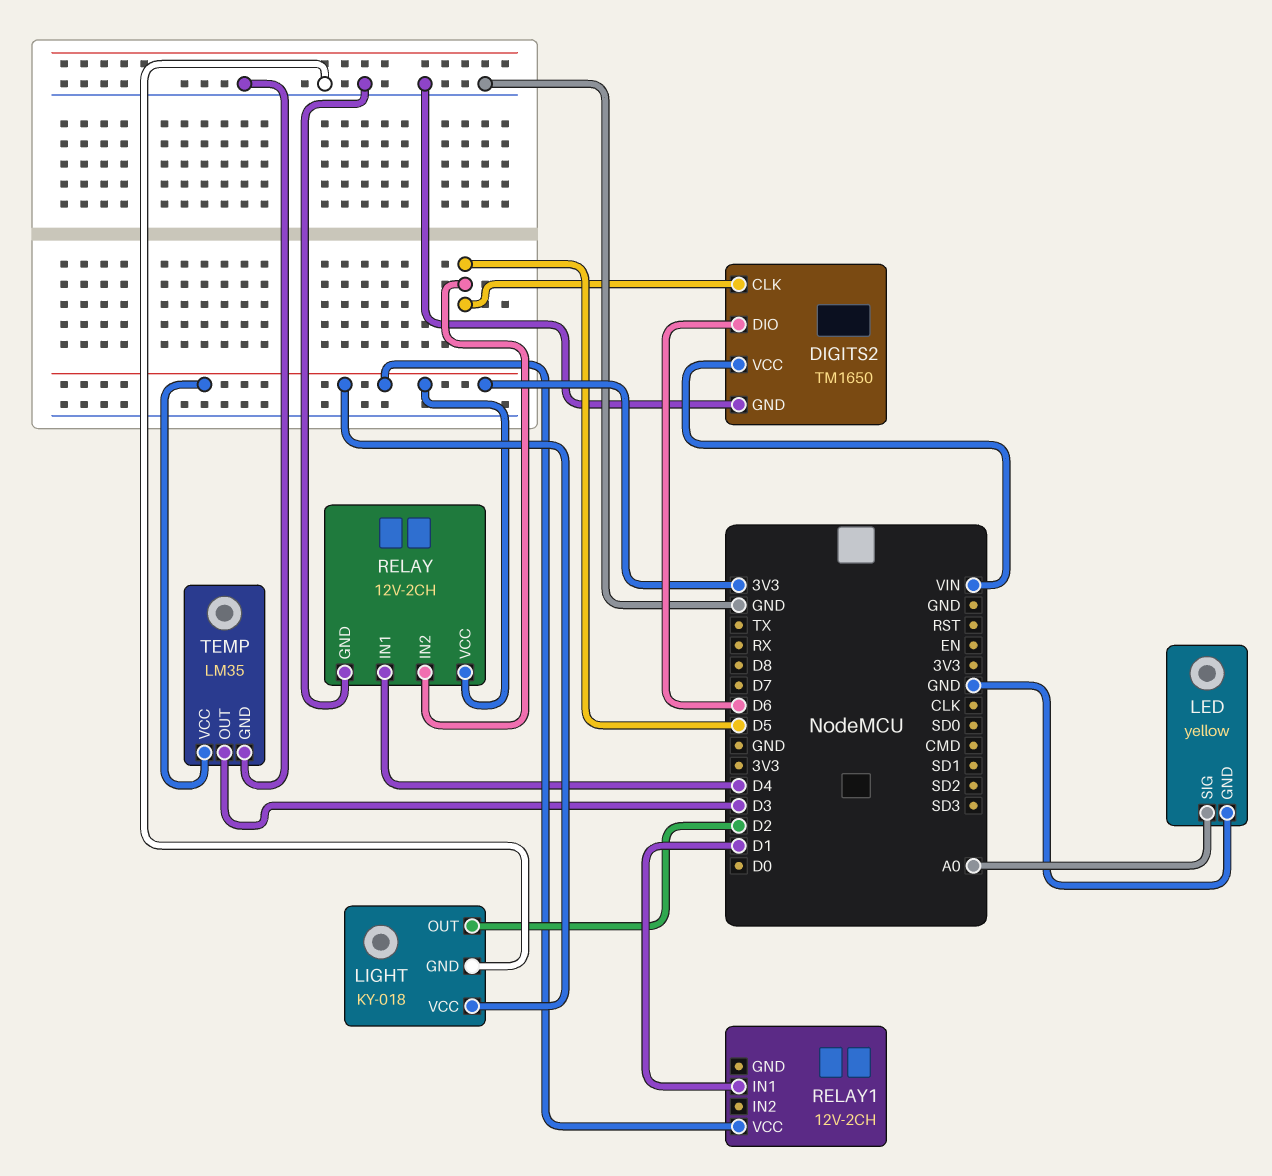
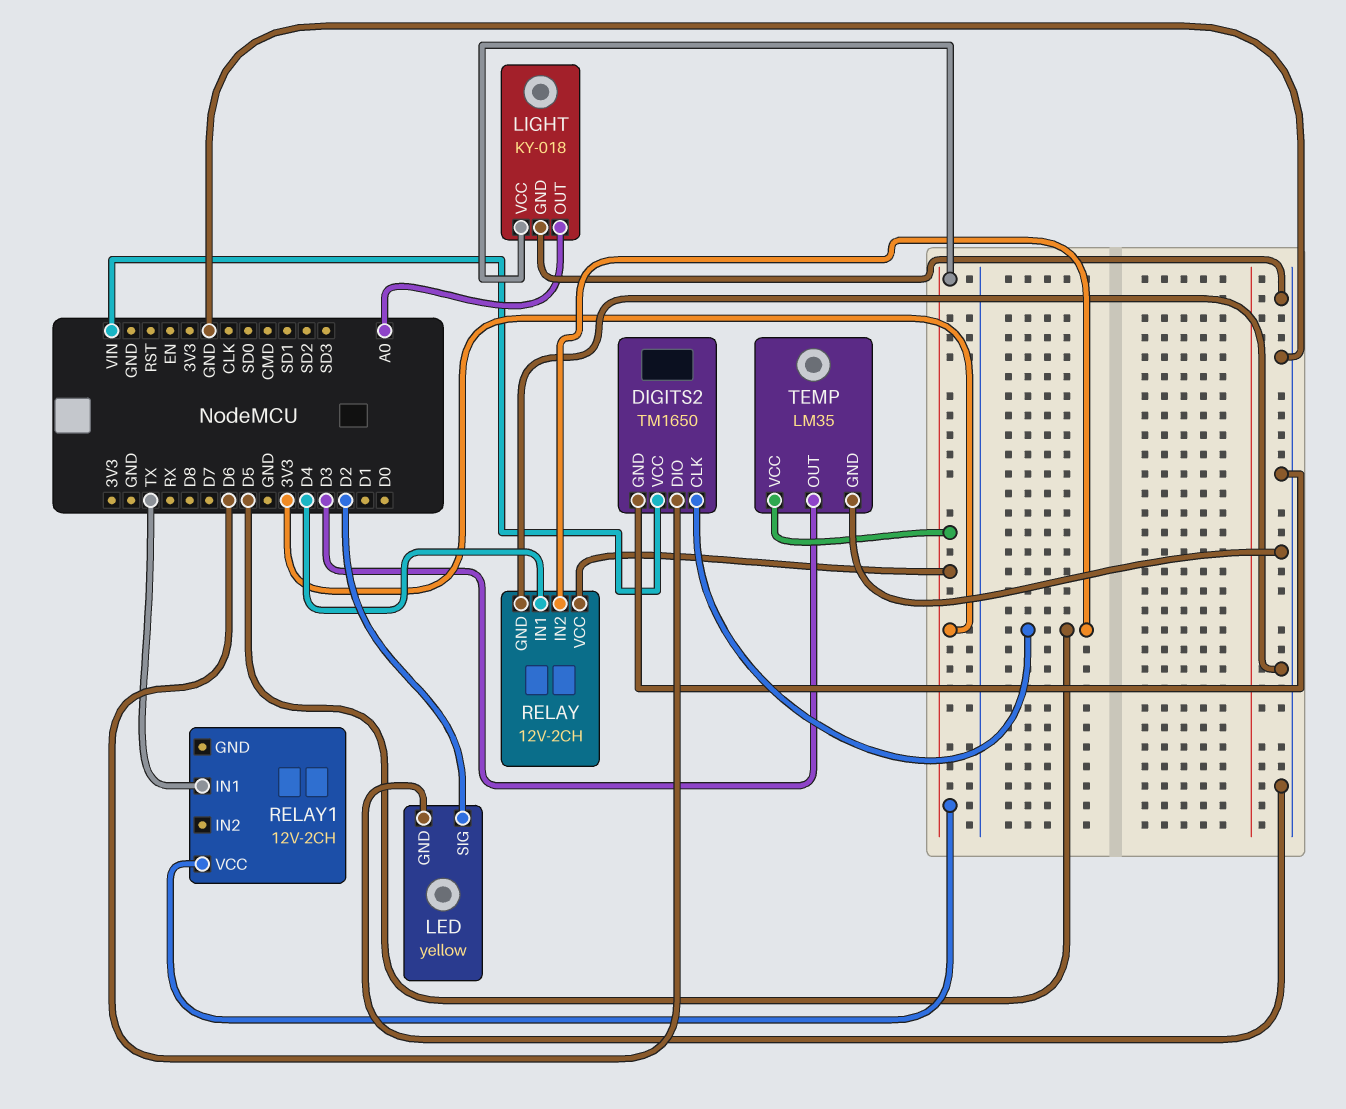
LED pin SIG: A0 -> D2
LIGHT pin OUT: D2 -> A0
RELAY1 pin IN1: D1 -> TX

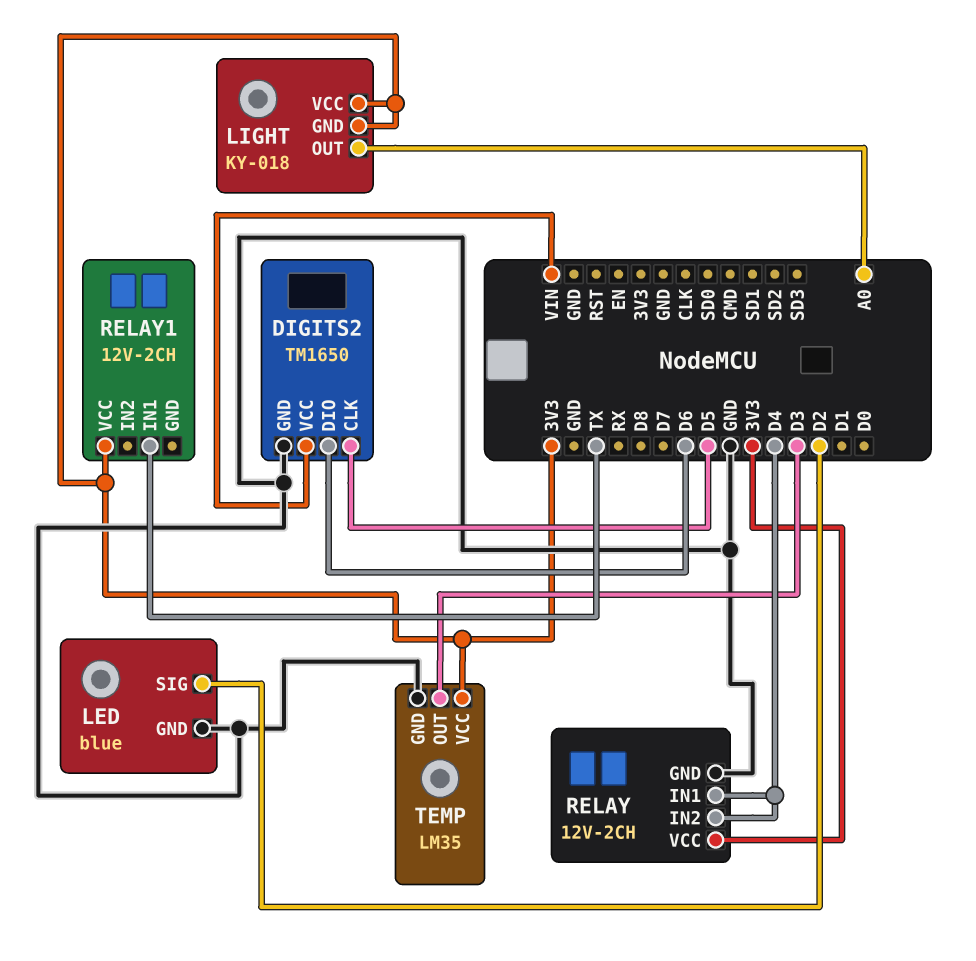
LED: yellow -> blue
LIGHT pin GND: GND -> 3V3
RELAY pin IN2: D5 -> D4

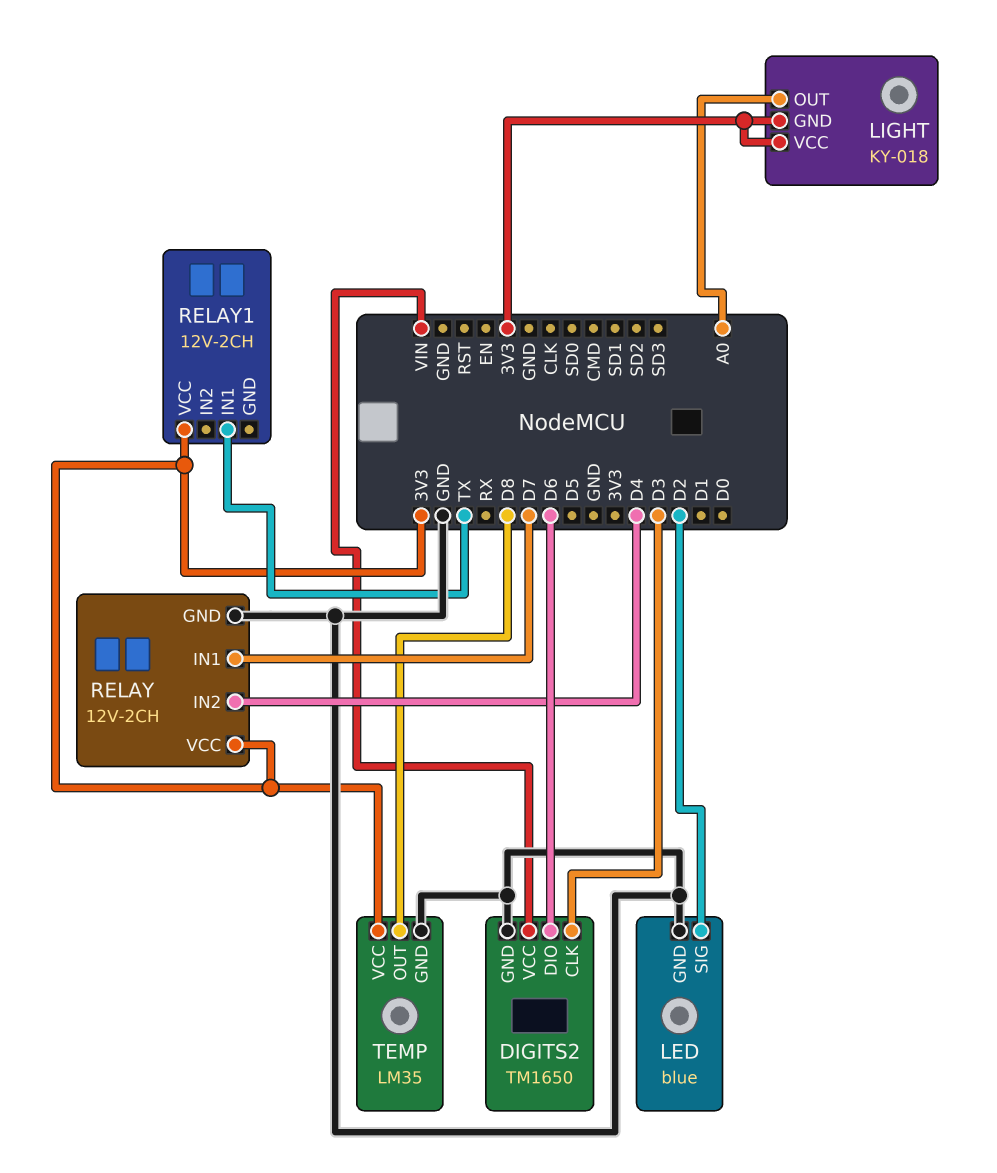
DIGITS2 pin CLK: D5 -> D3
RELAY pin IN1: D4 -> D7
TEMP pin OUT: D3 -> D8

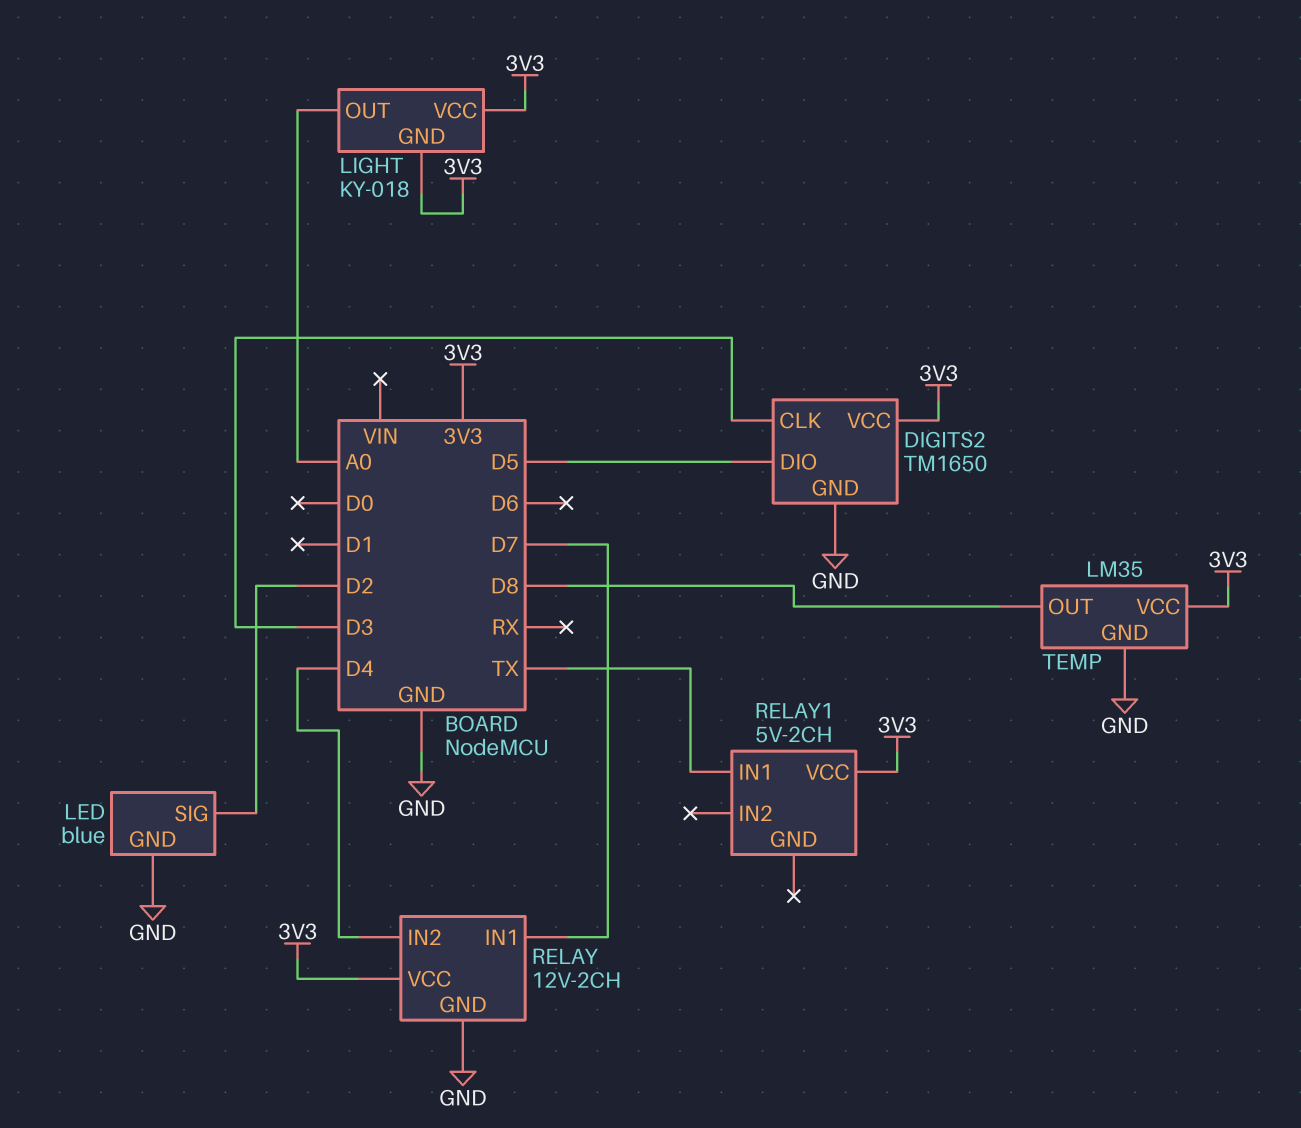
DIGITS2 pin DIO: D6 -> D5
DIGITS2 pin VCC: VIN -> 3V3
RELAY1: 12V-2CH -> 5V-2CH

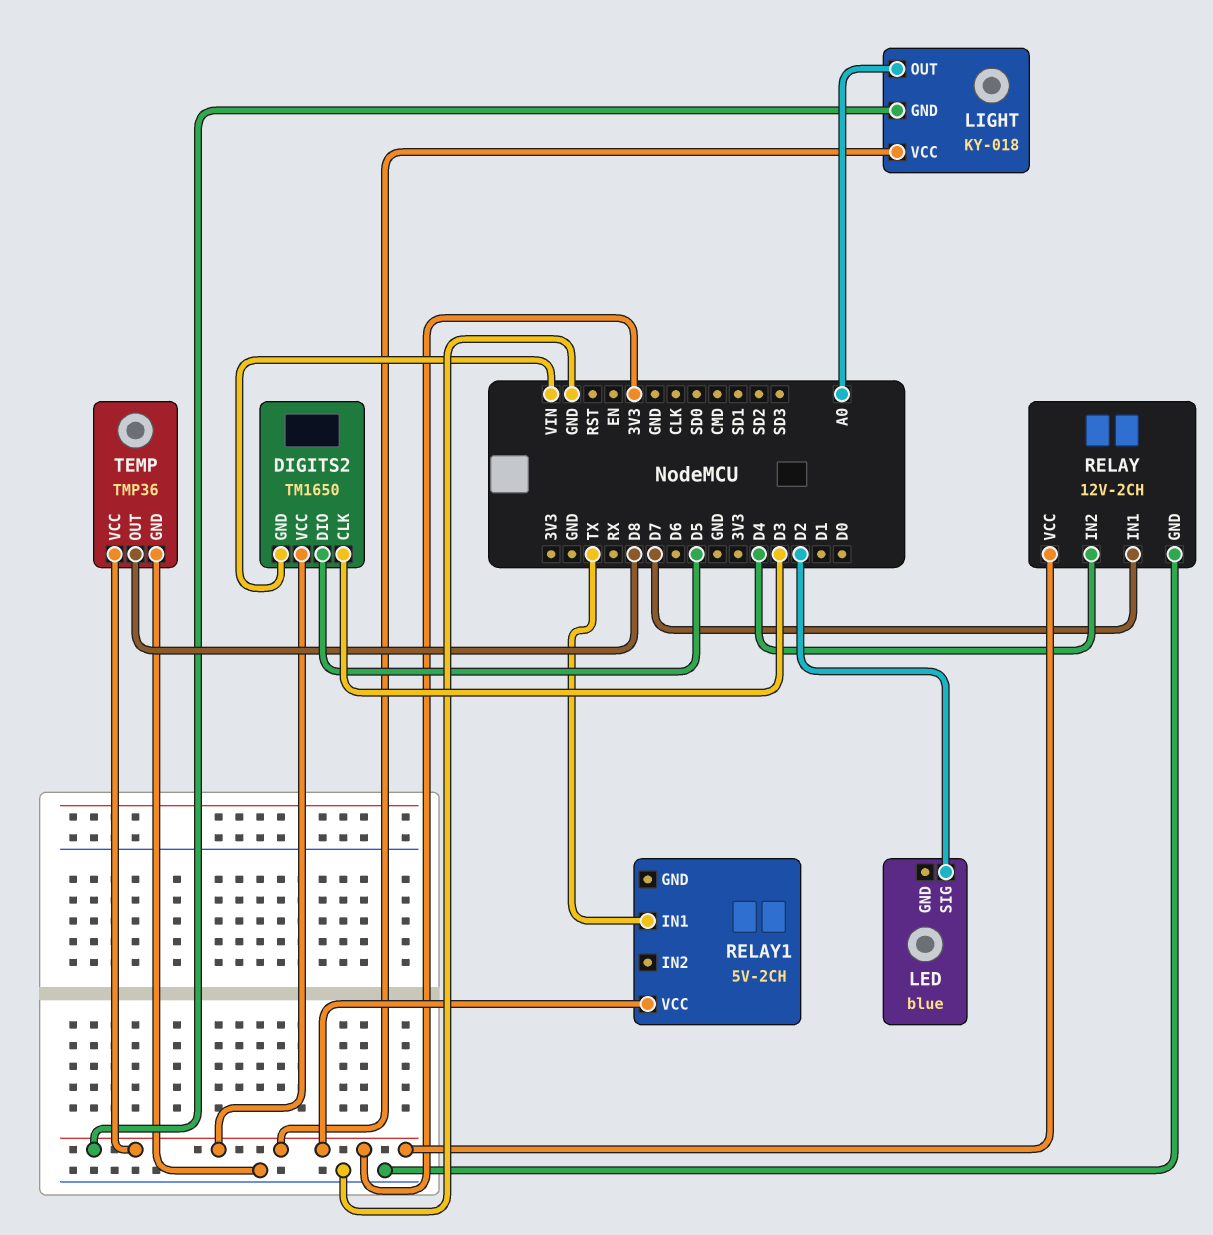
DIGITS2 pin GND: GND -> VIN
LED pin GND: GND -> none
TEMP: LM35 -> TMP36

